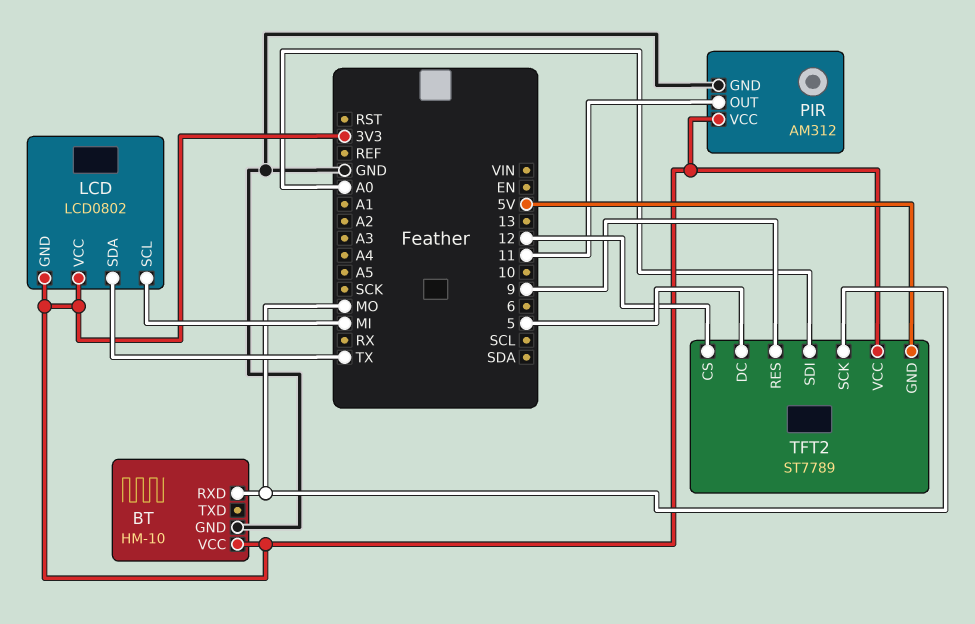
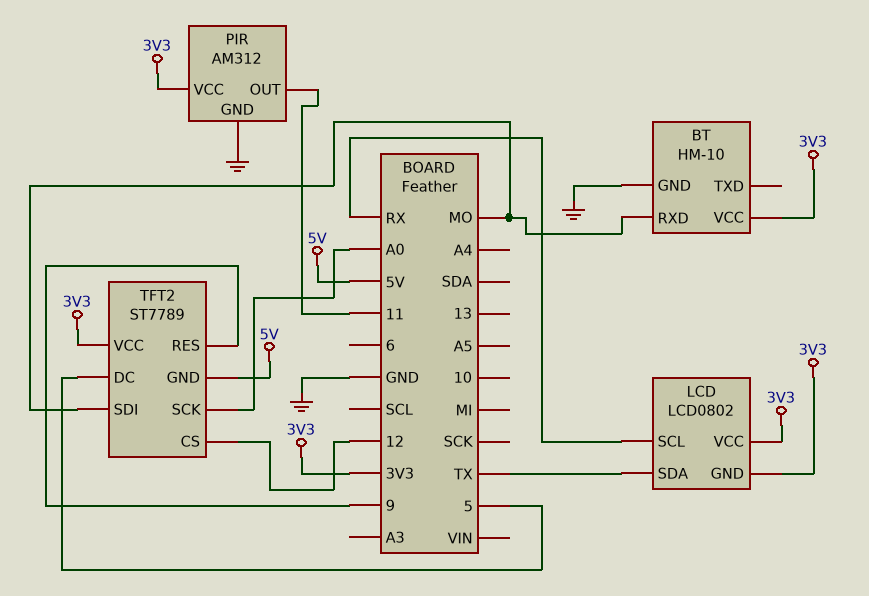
LCD pin SCL: MI -> RX
TFT2 pin SCK: MO -> A0
TFT2 pin SDI: A0 -> MO

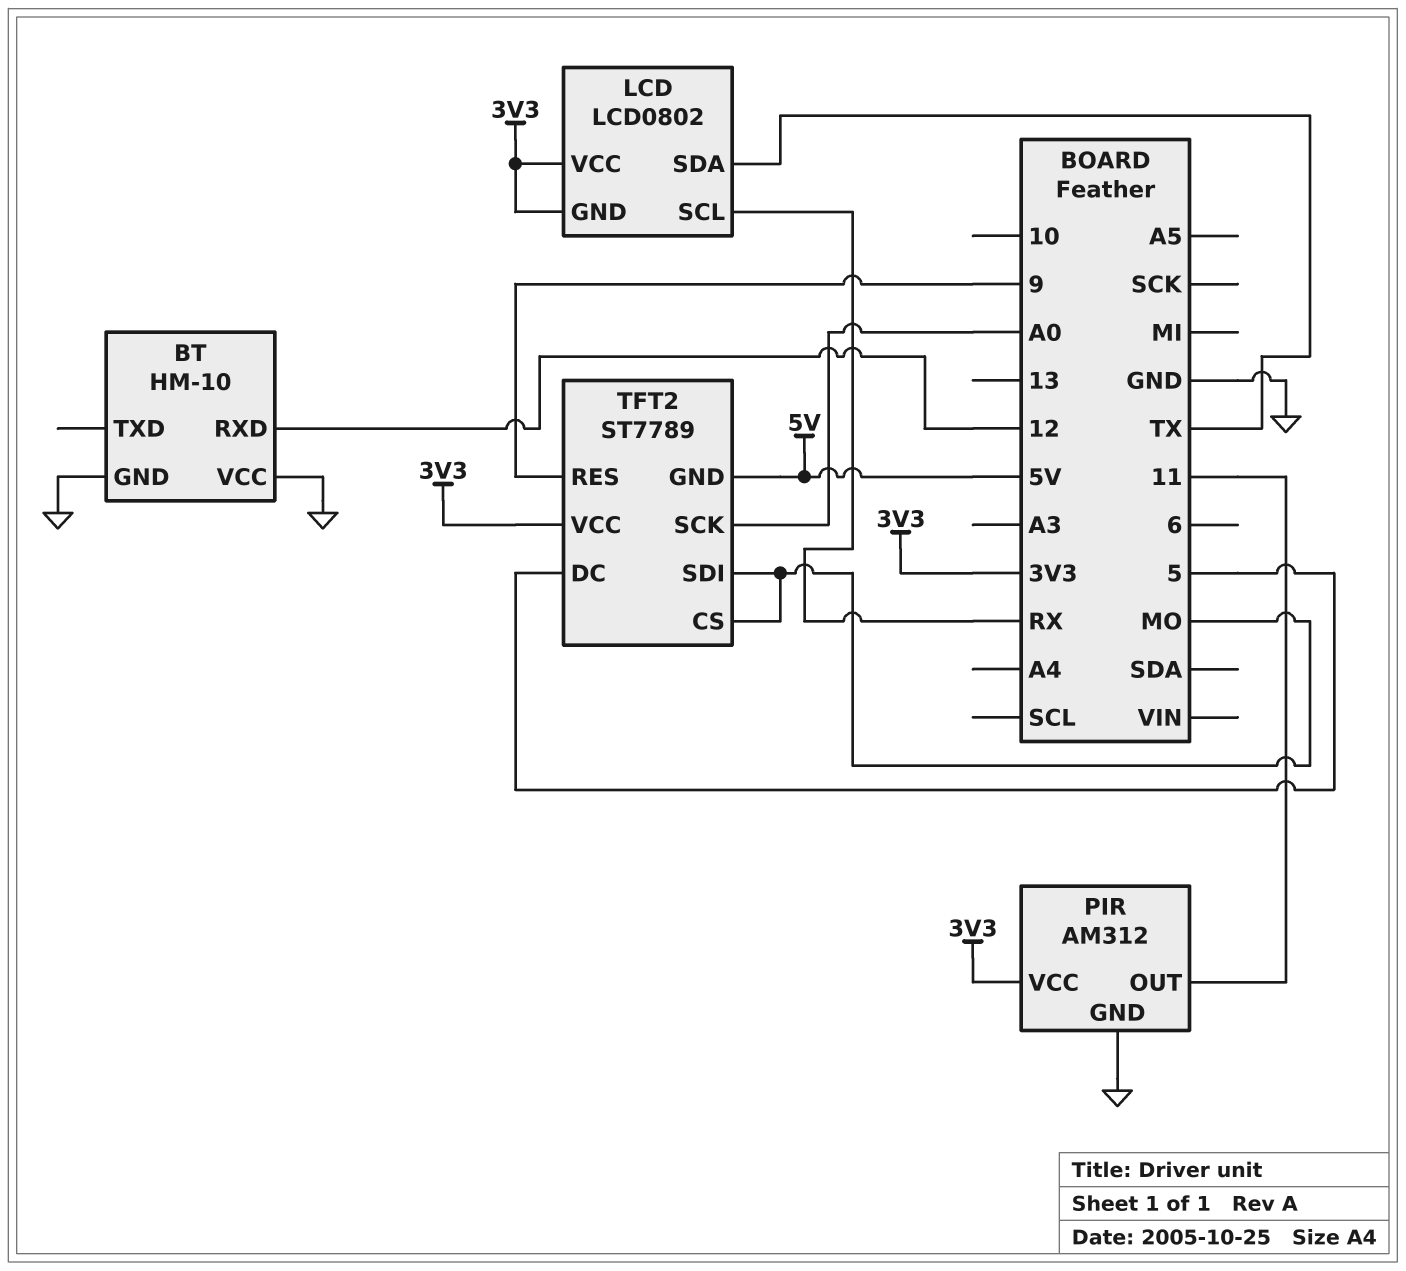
BT pin RXD: MO -> 12
BT pin VCC: 3V3 -> GND
TFT2 pin CS: 12 -> MO

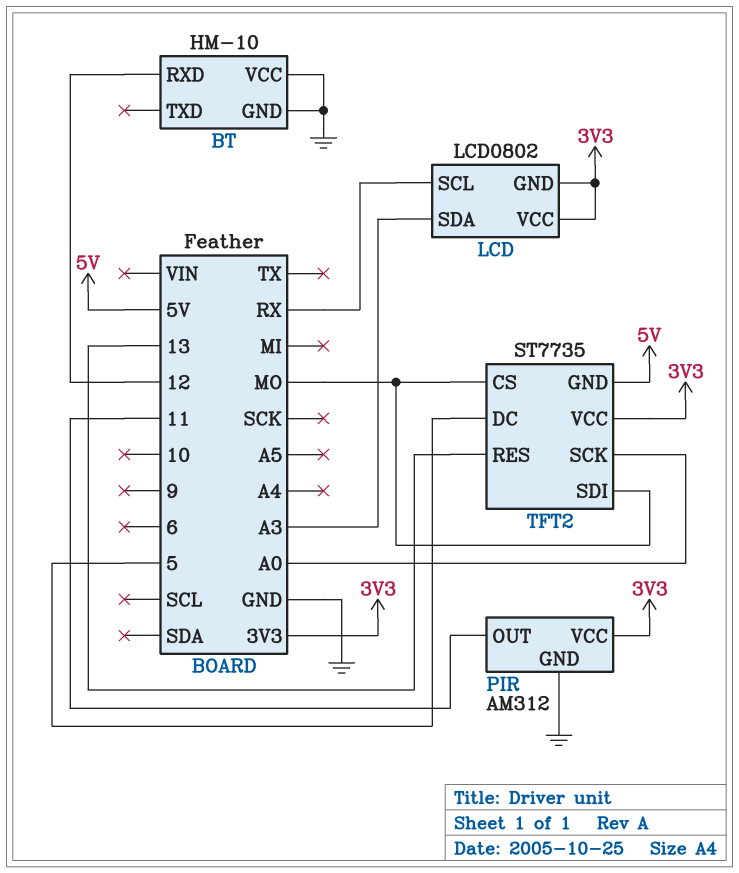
LCD pin SDA: TX -> A3
TFT2: ST7789 -> ST7735
TFT2 pin RES: 9 -> 13

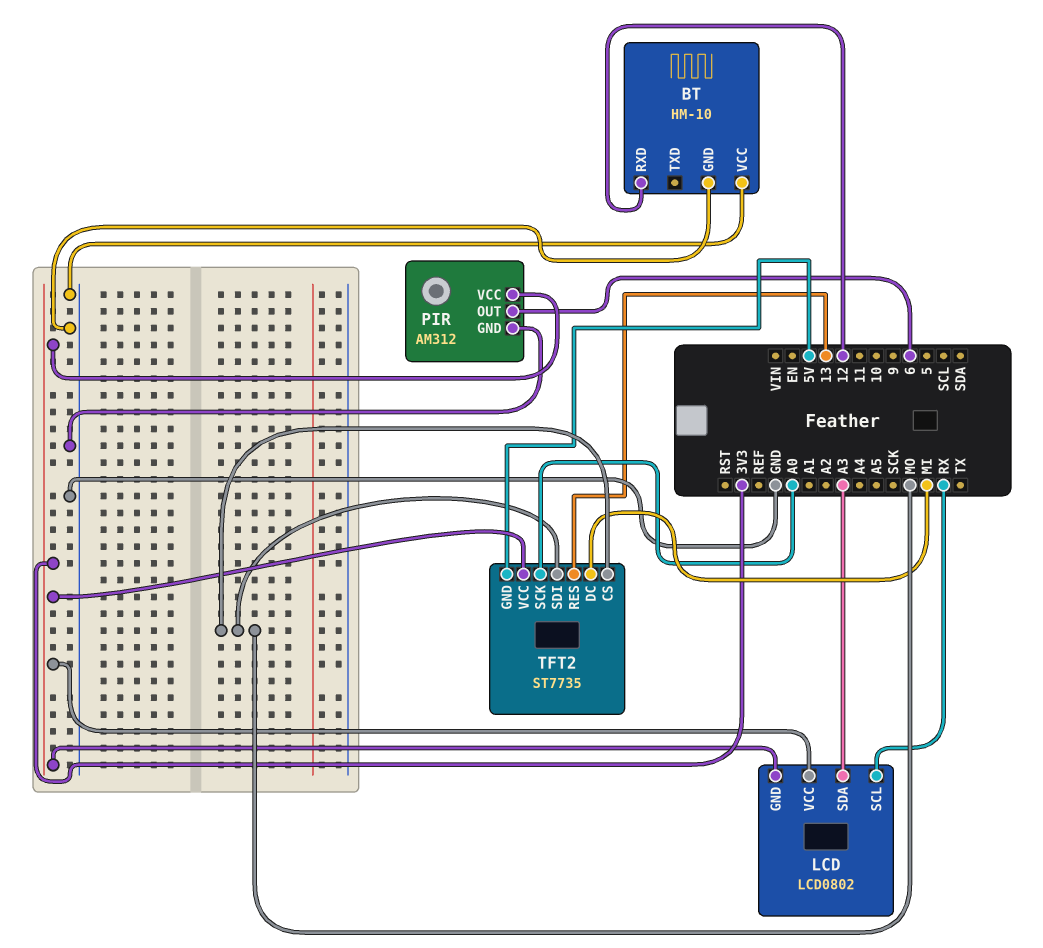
PIR pin OUT: 11 -> 6
TFT2 pin DC: 5 -> MI

